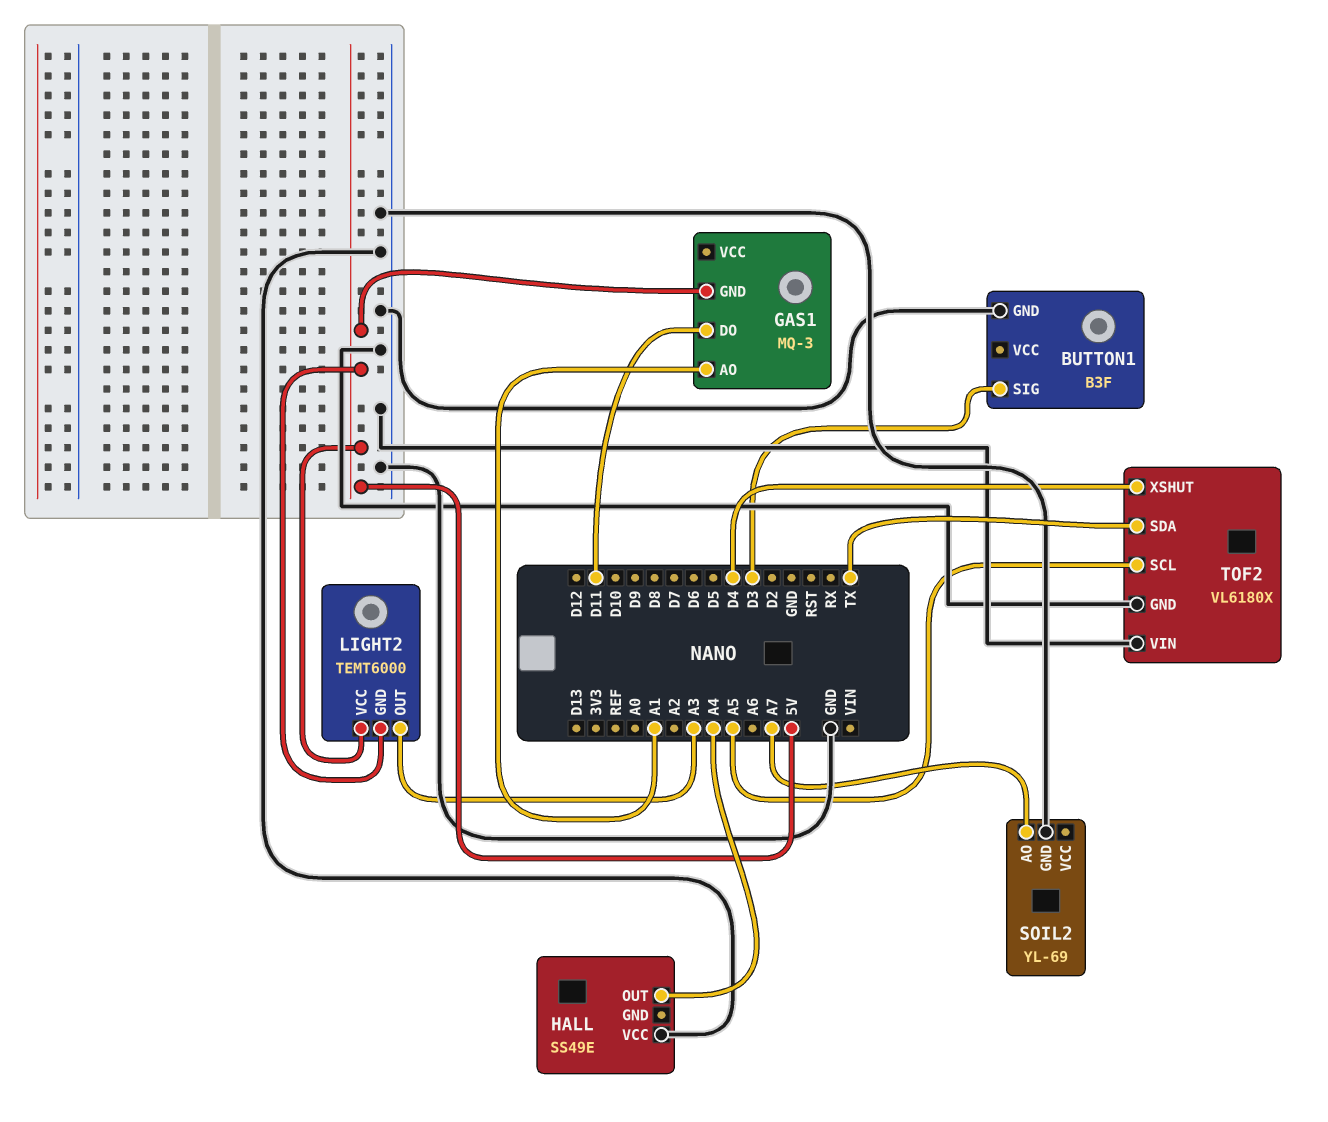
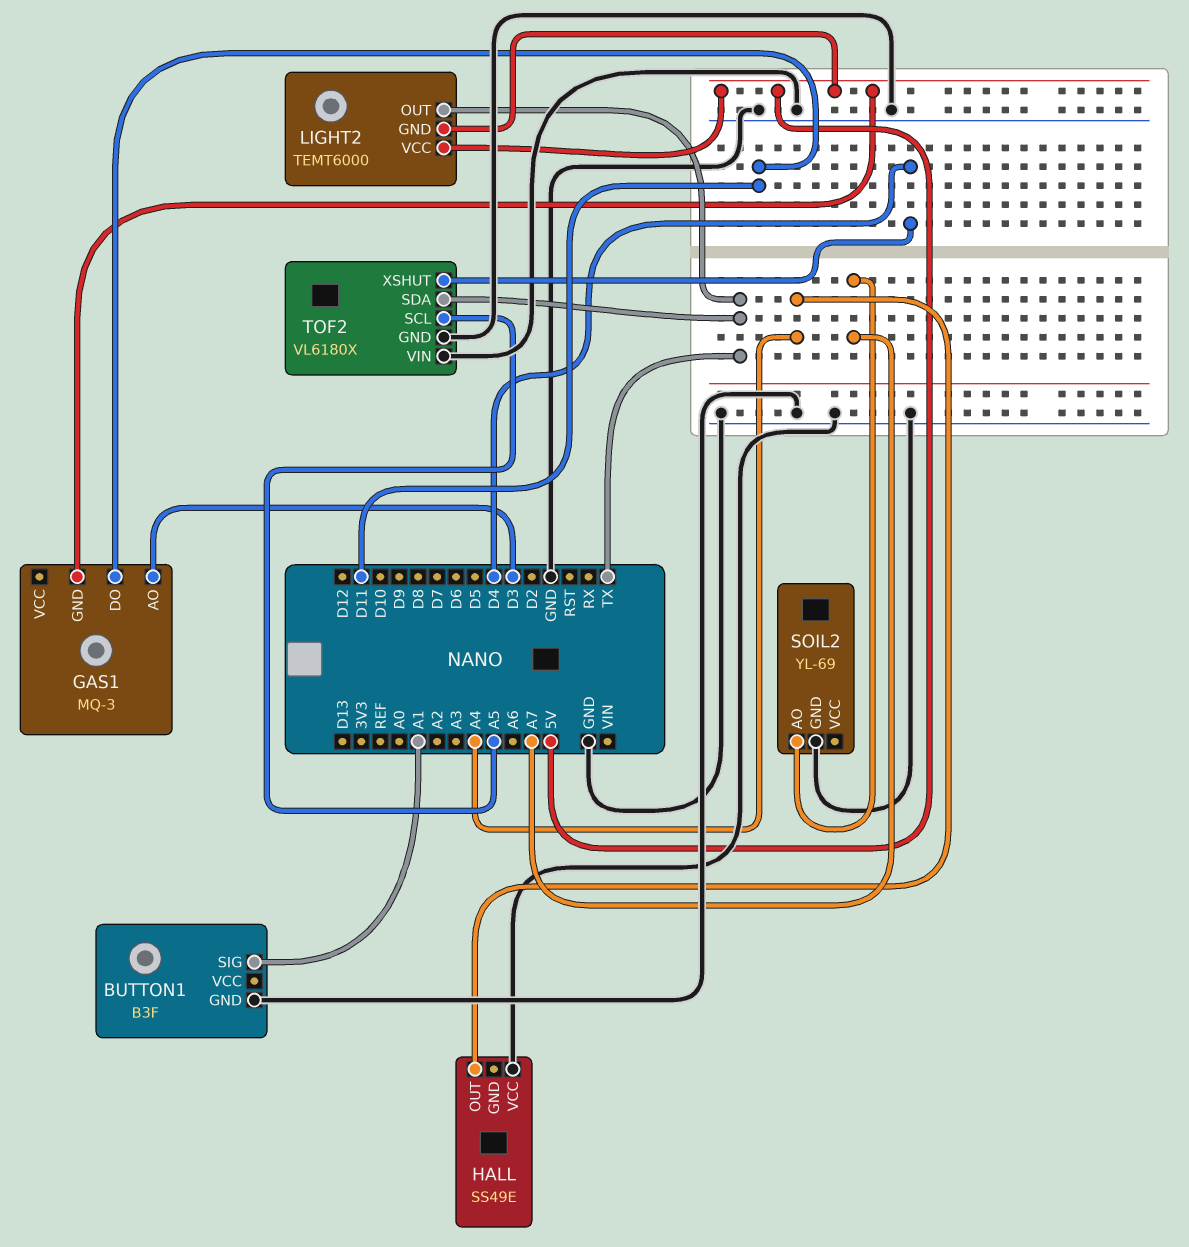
BUTTON1 pin SIG: D3 -> A1
GAS1 pin AO: A1 -> D3
LIGHT2 pin OUT: A3 -> TX

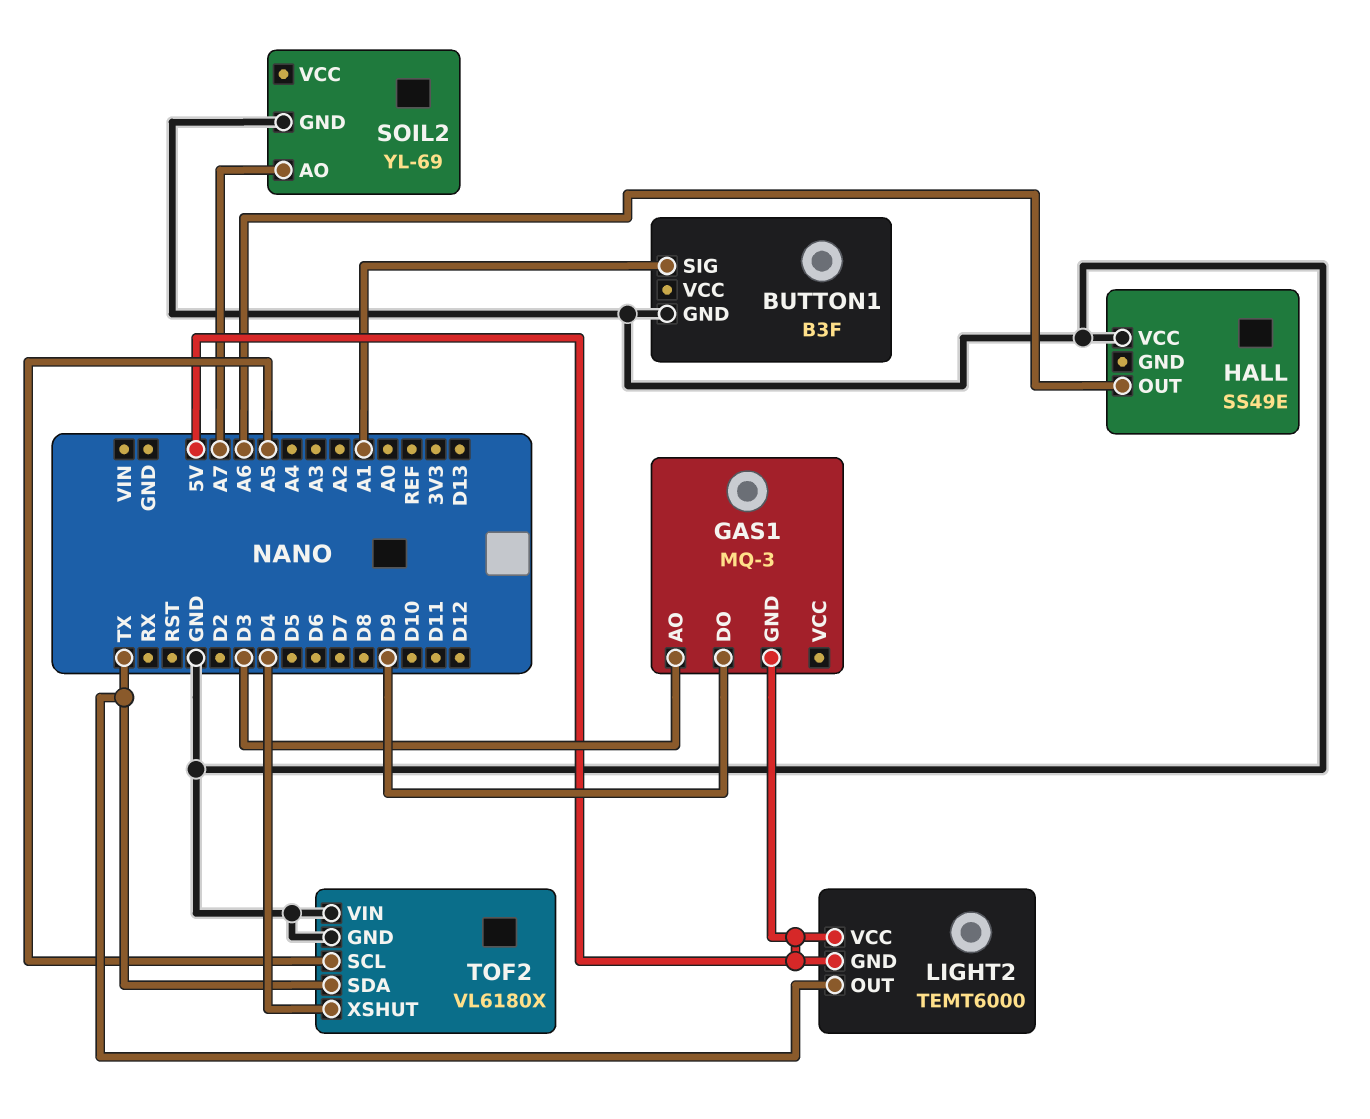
GAS1 pin DO: D11 -> D9
HALL pin OUT: A4 -> A6

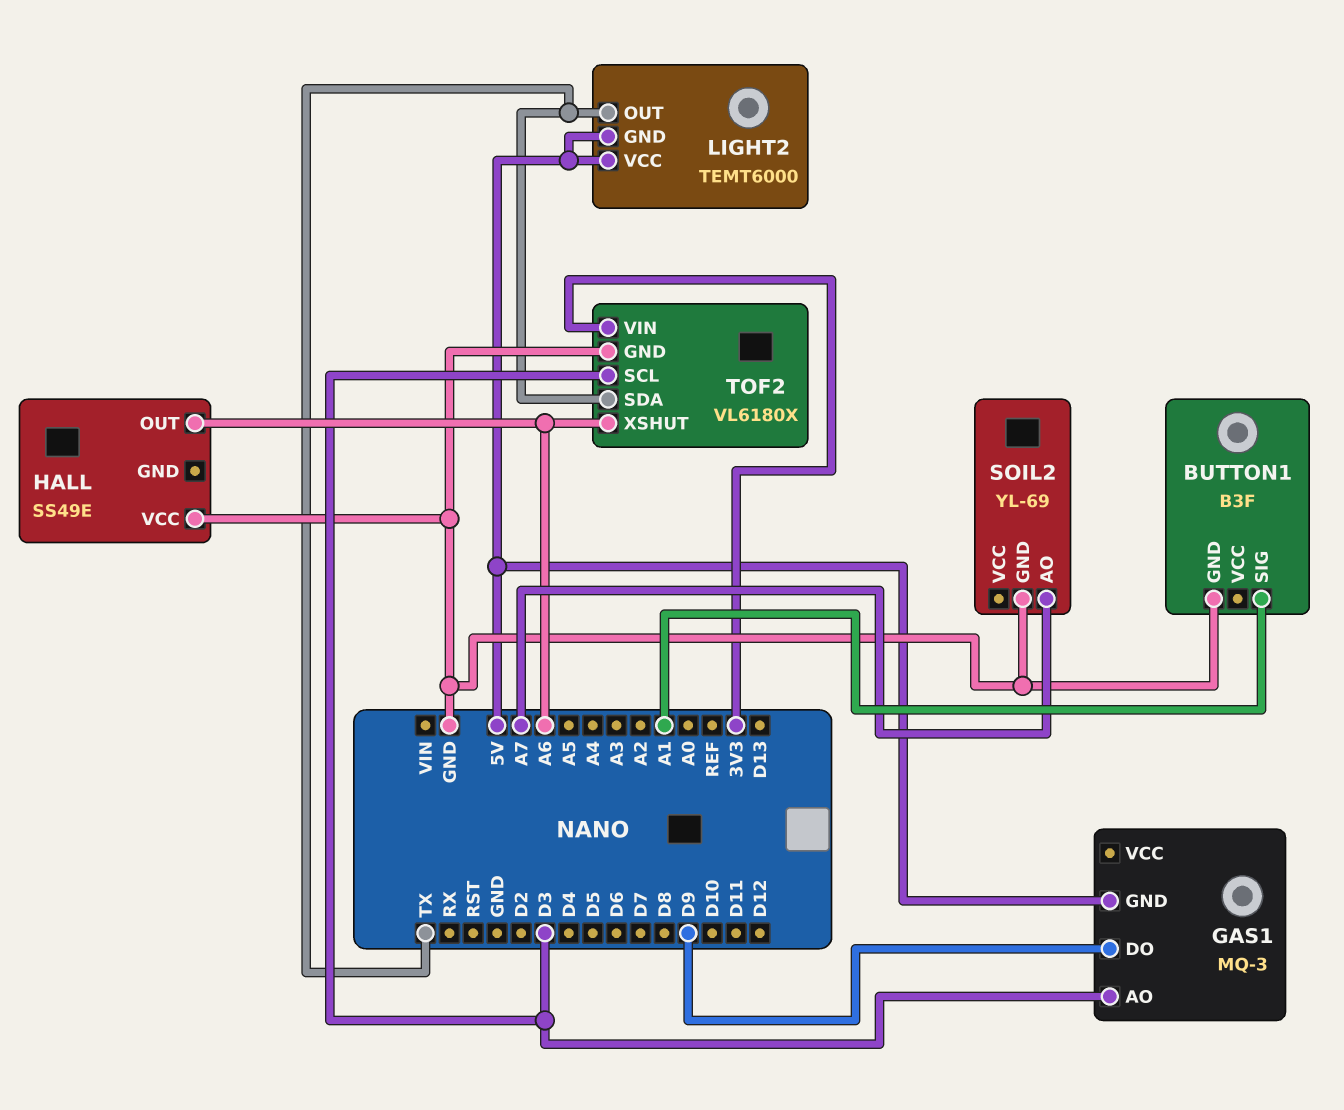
TOF2 pin SCL: A5 -> D3
TOF2 pin VIN: GND -> 3V3
TOF2 pin XSHUT: D4 -> A6

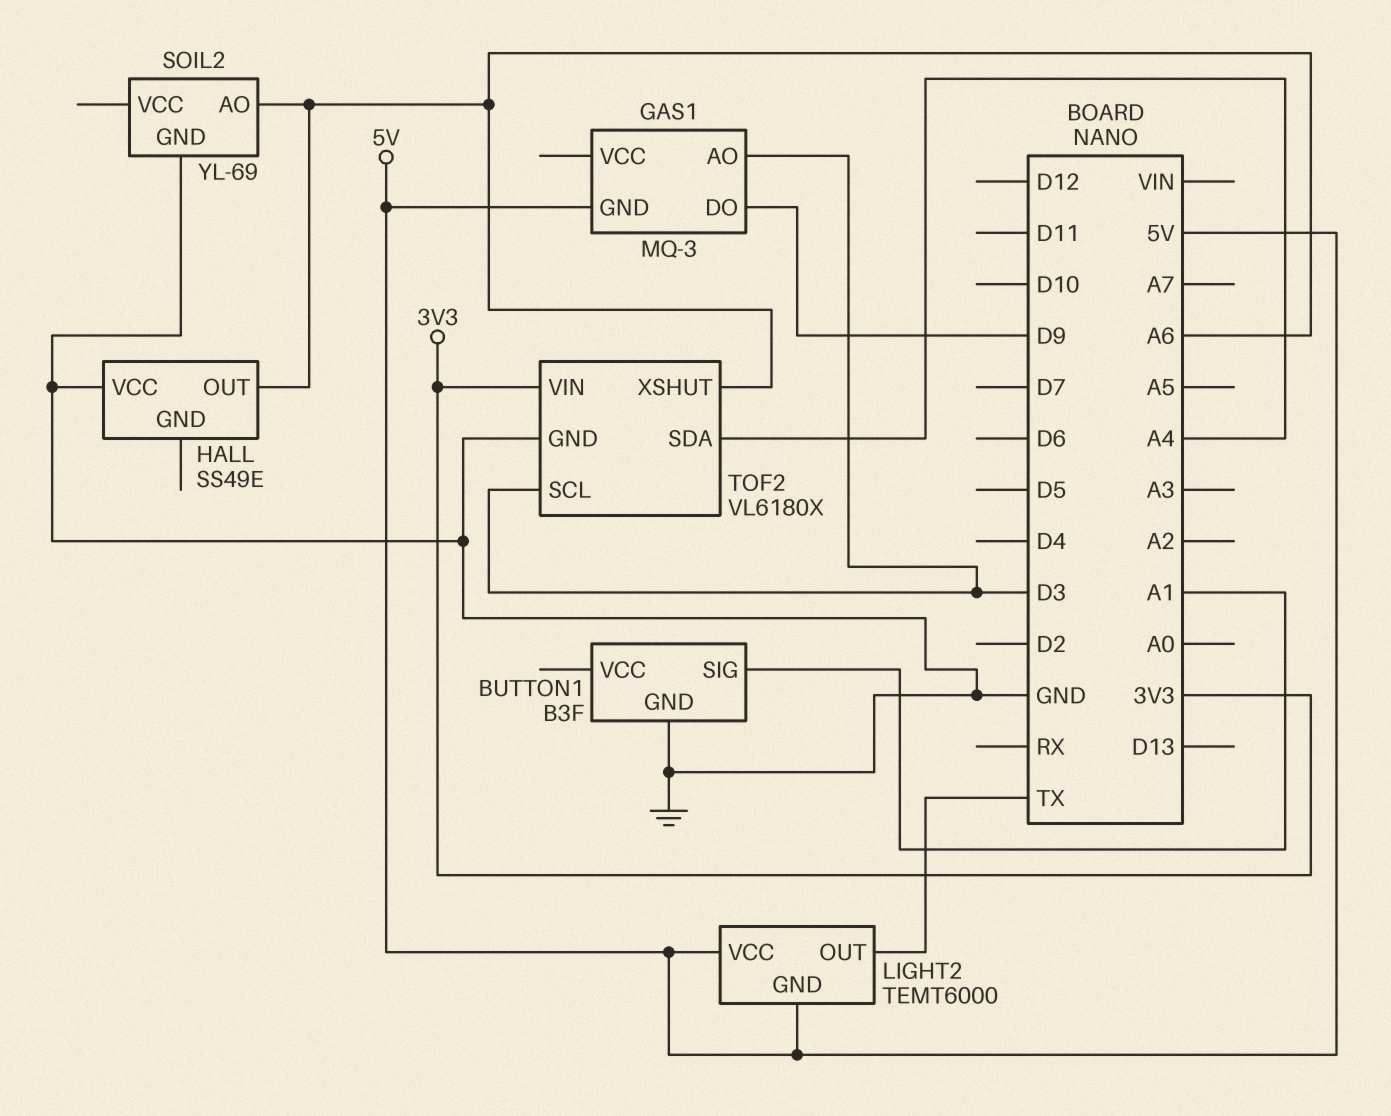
SOIL2 pin AO: A7 -> A6
TOF2 pin SDA: TX -> A4

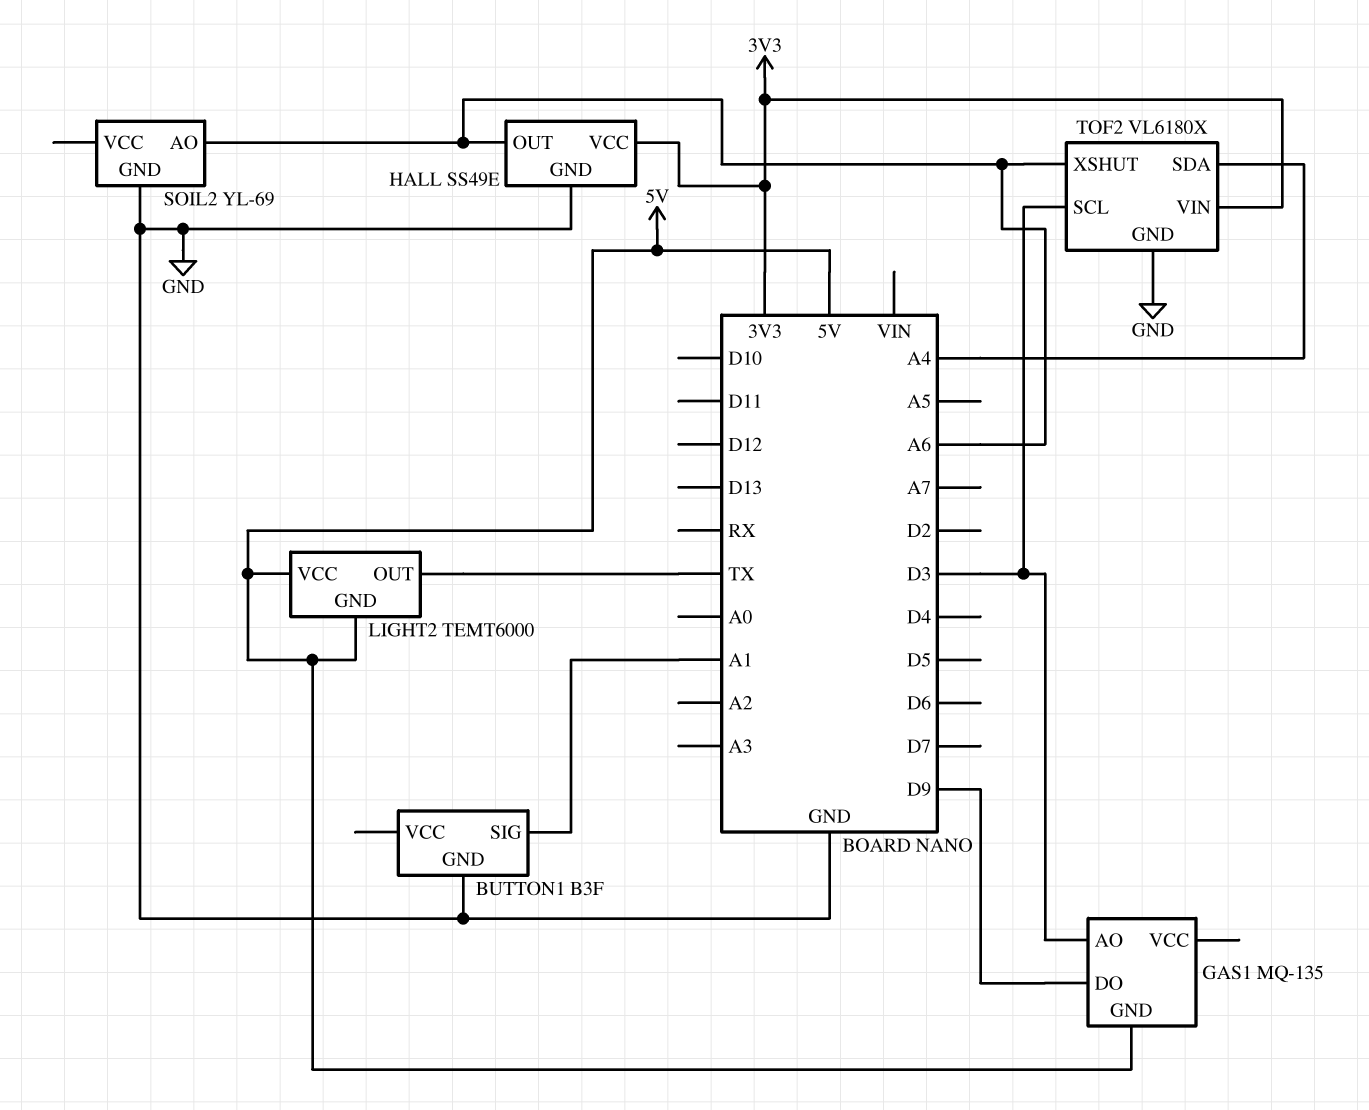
GAS1: MQ-3 -> MQ-135
HALL pin GND: none -> GND
HALL pin VCC: GND -> 3V3

